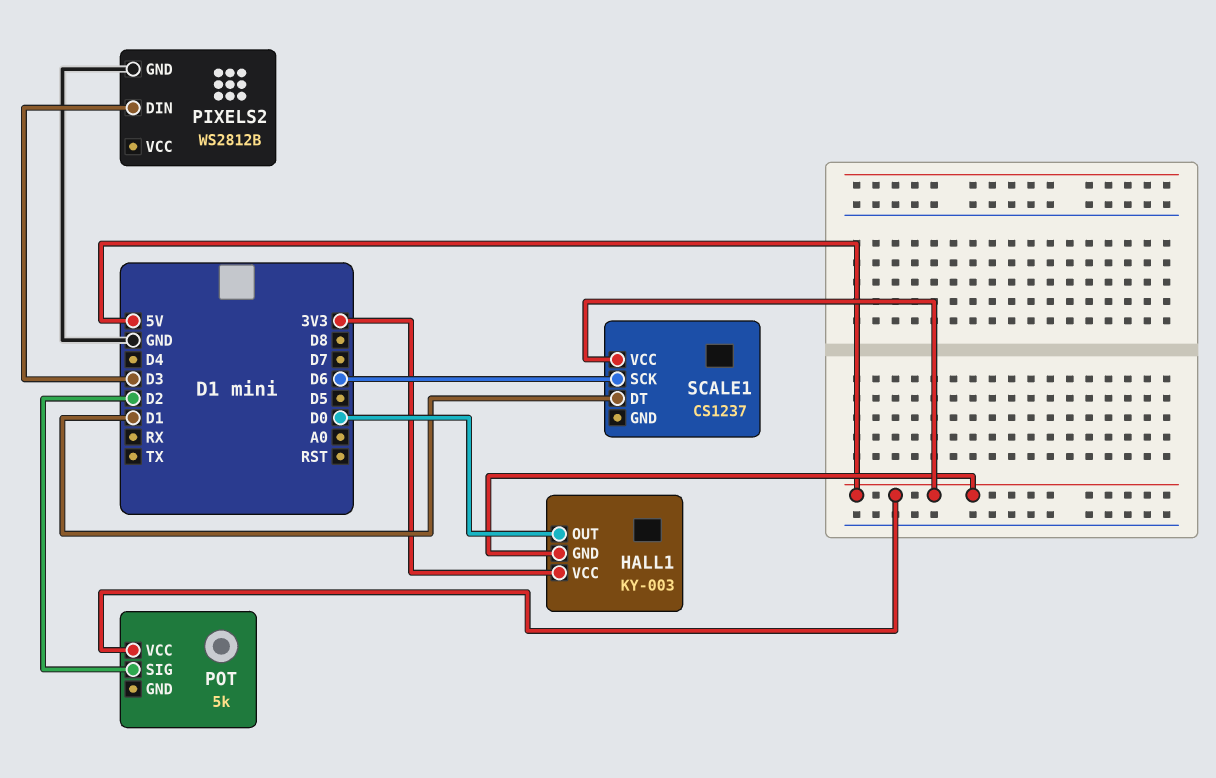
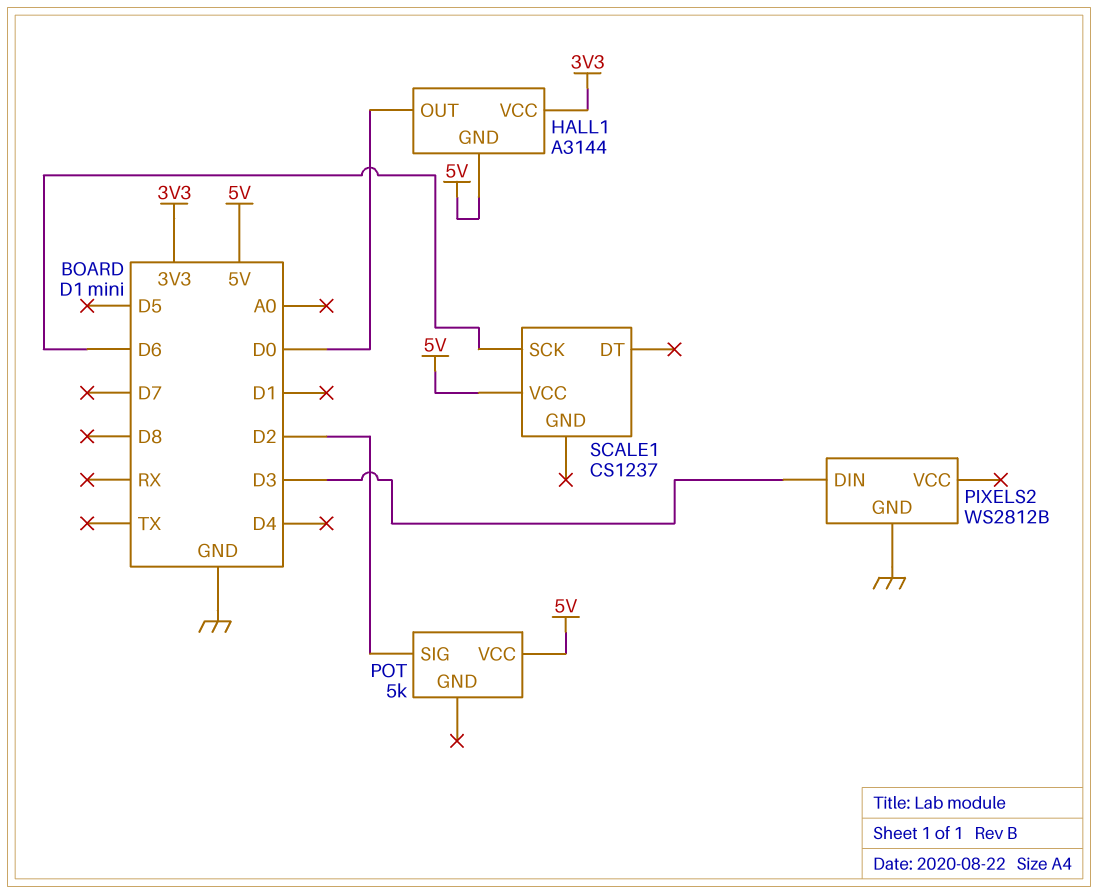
HALL1: KY-003 -> A3144
SCALE1 pin DT: D1 -> none

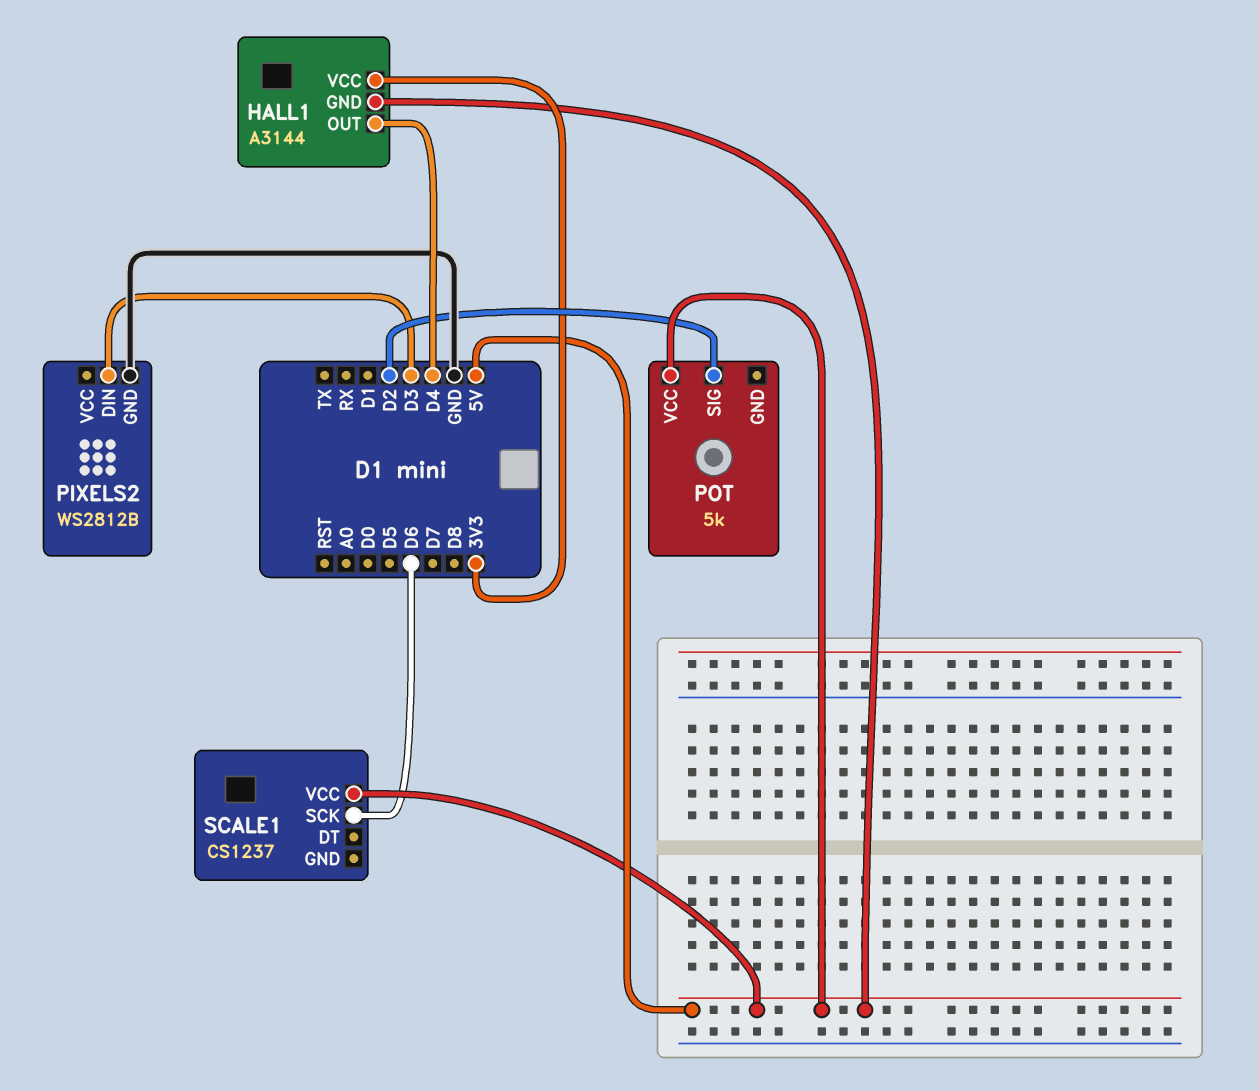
HALL1 pin OUT: D0 -> D4

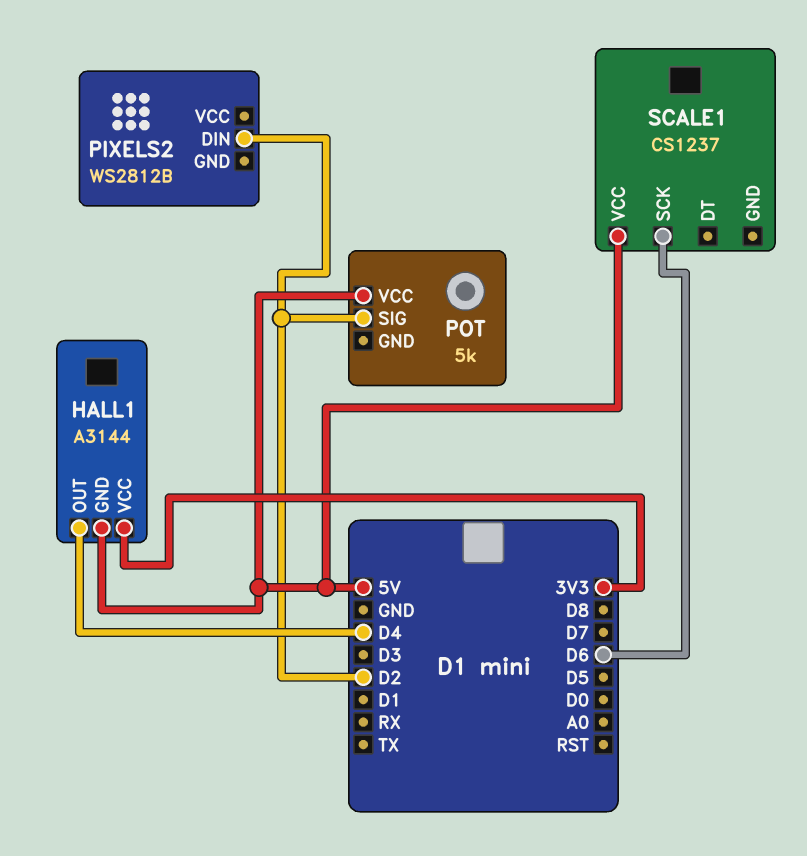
PIXELS2 pin DIN: D3 -> D2
PIXELS2 pin GND: GND -> none

